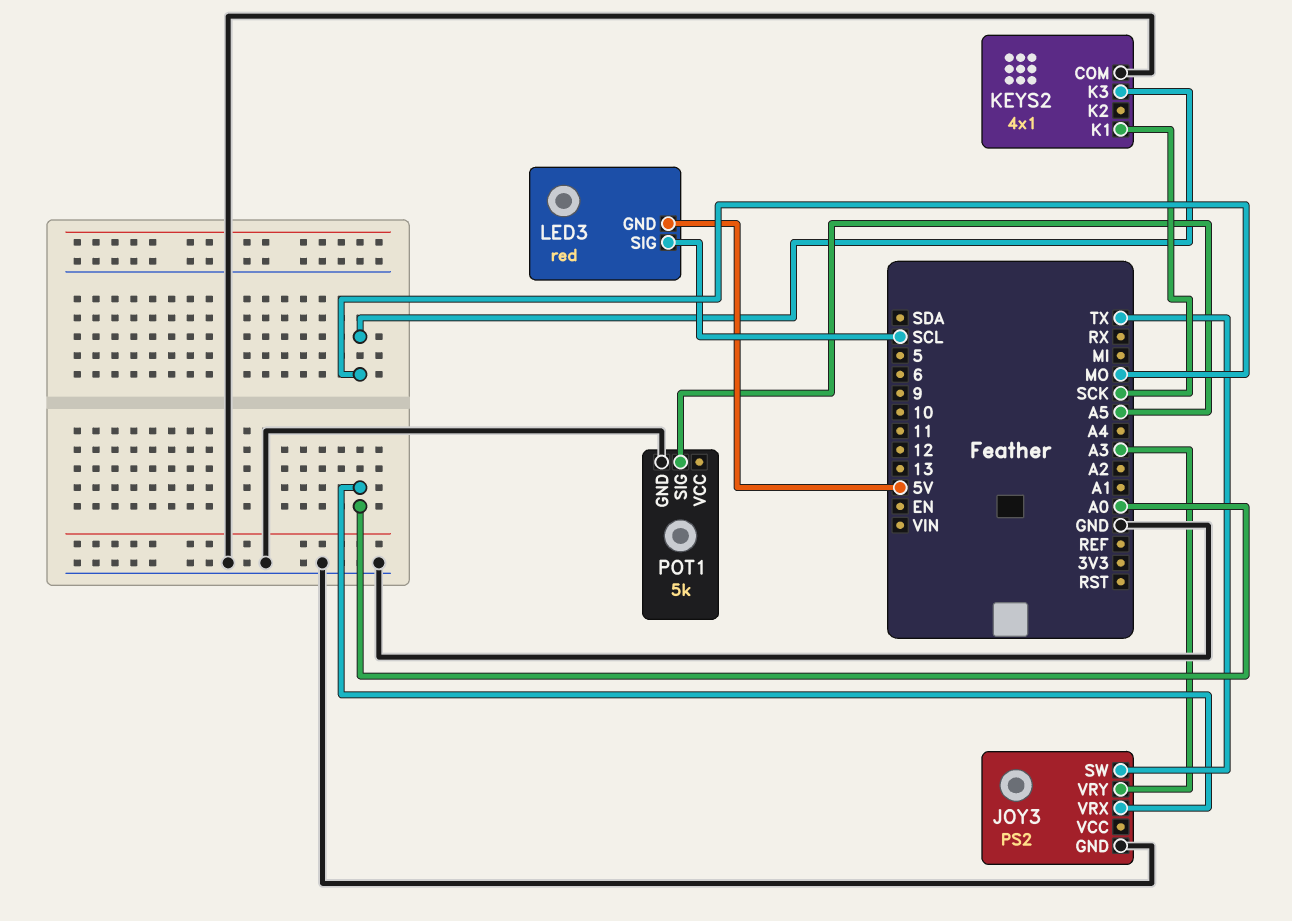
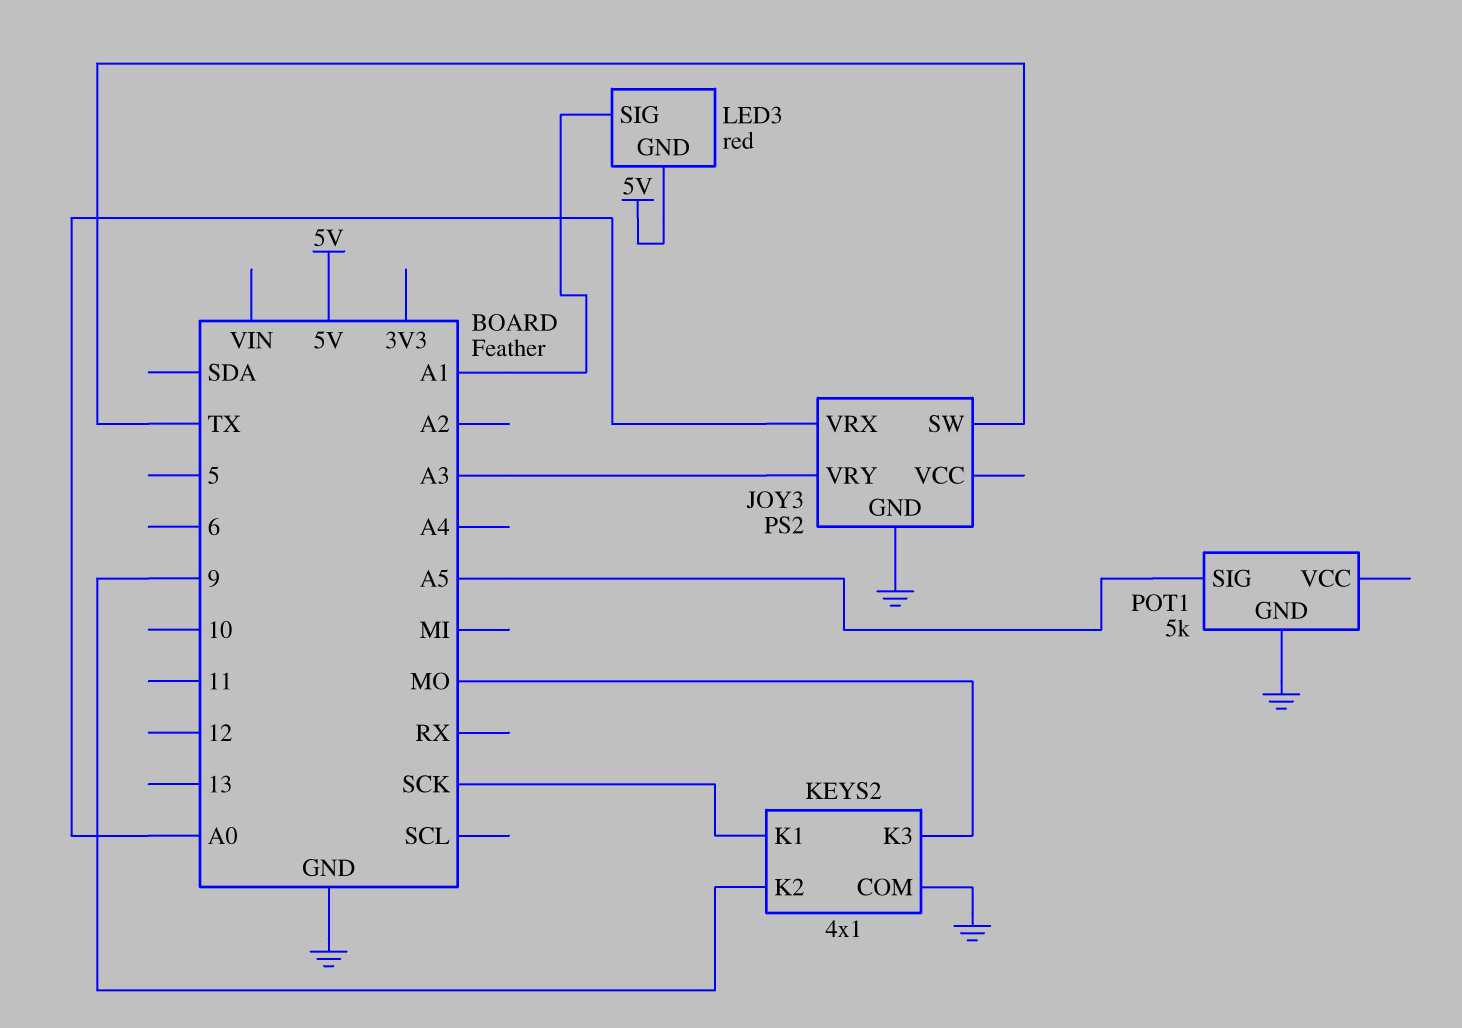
KEYS2 pin K2: none -> 9
LED3 pin SIG: SCL -> A1

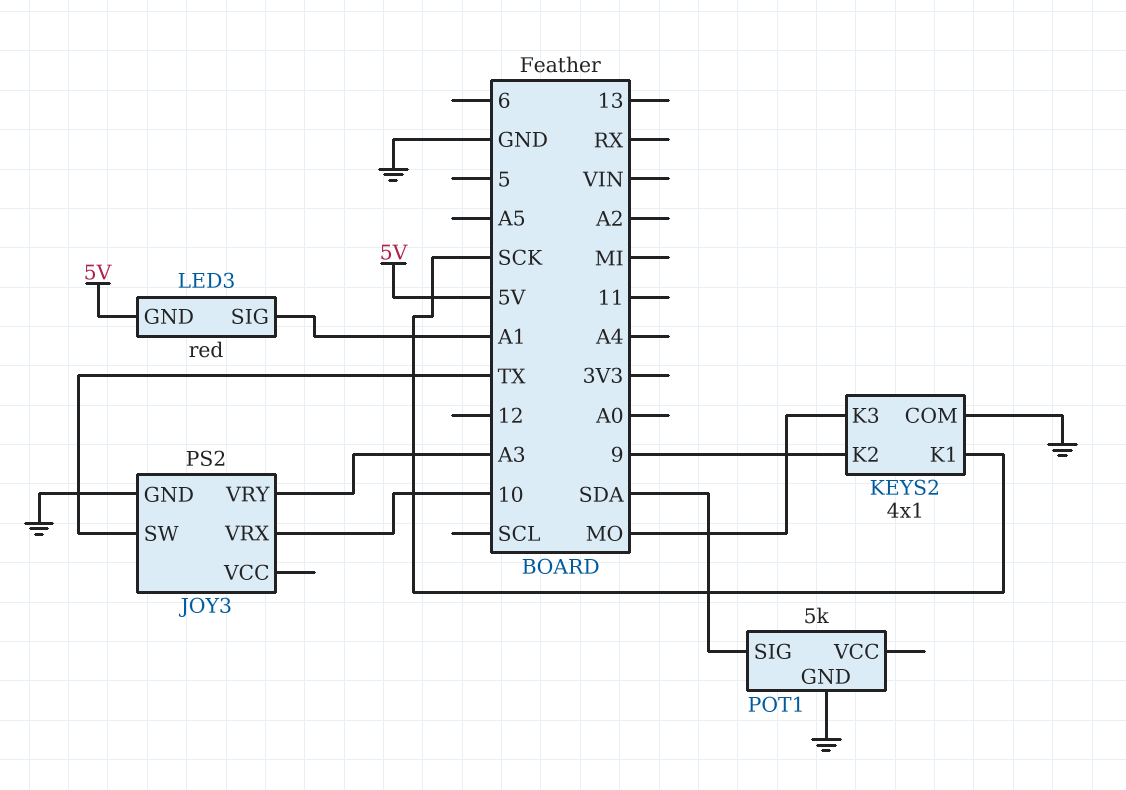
JOY3 pin VRX: A0 -> 10
POT1 pin SIG: A5 -> SDA

